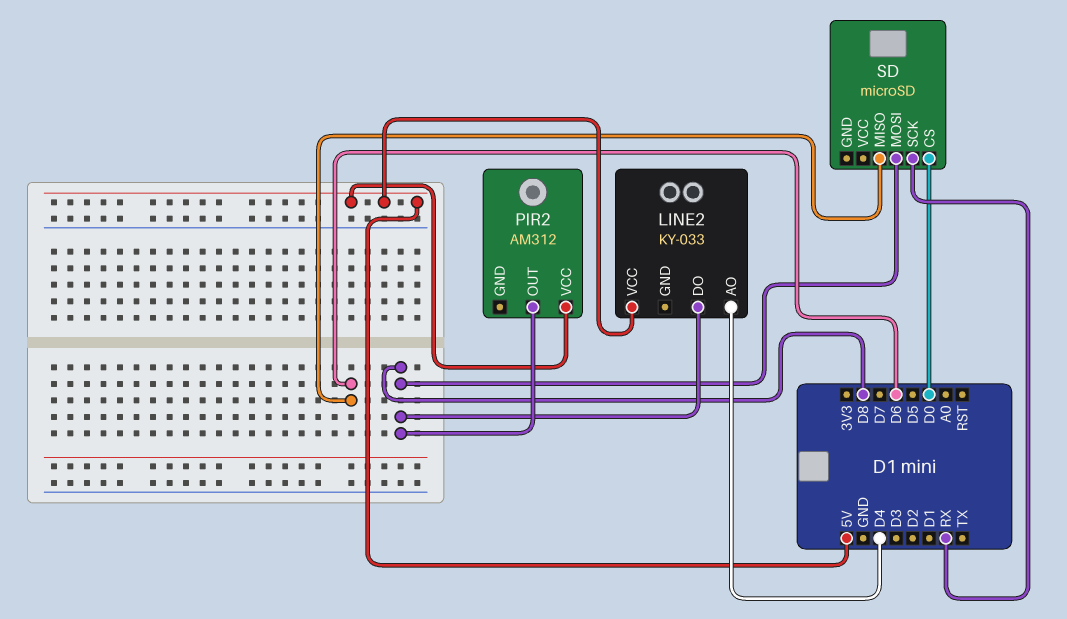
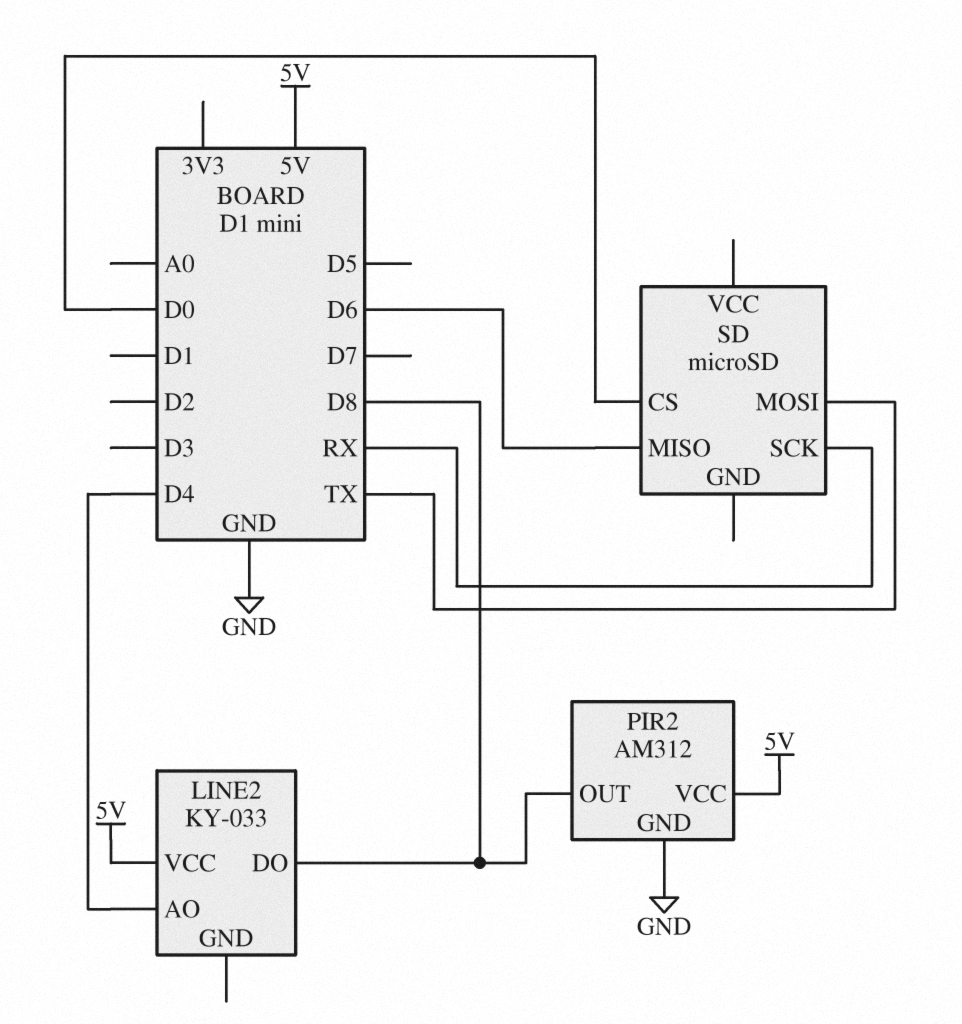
PIR2 pin GND: none -> GND
SD pin MOSI: D8 -> TX

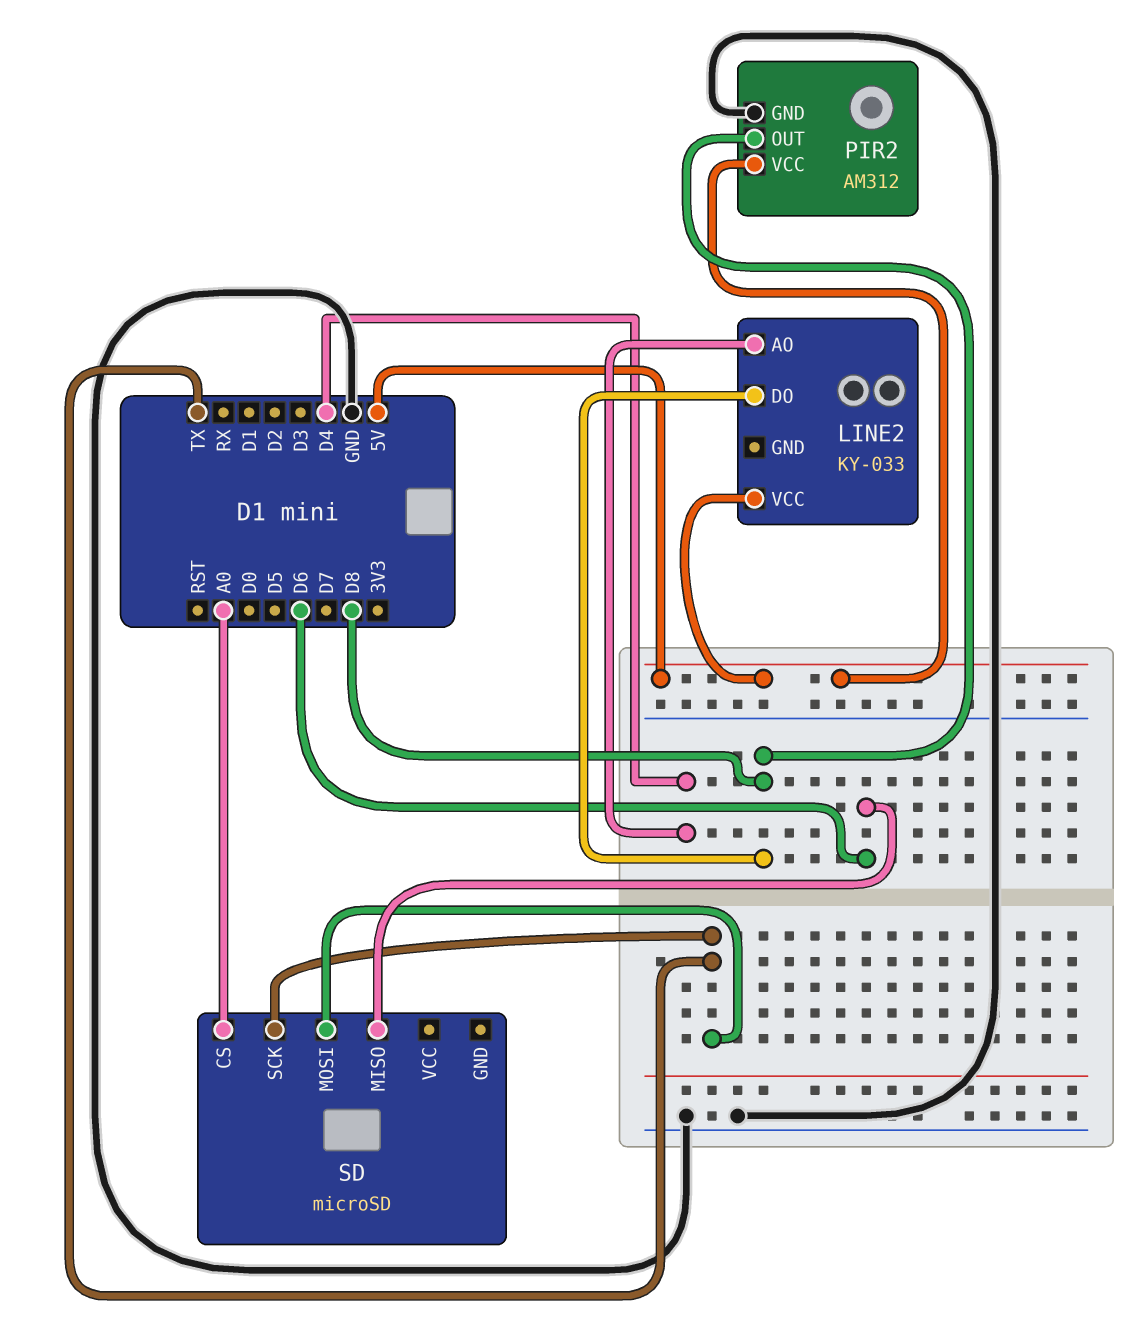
SD pin CS: D0 -> A0
SD pin SCK: RX -> TX

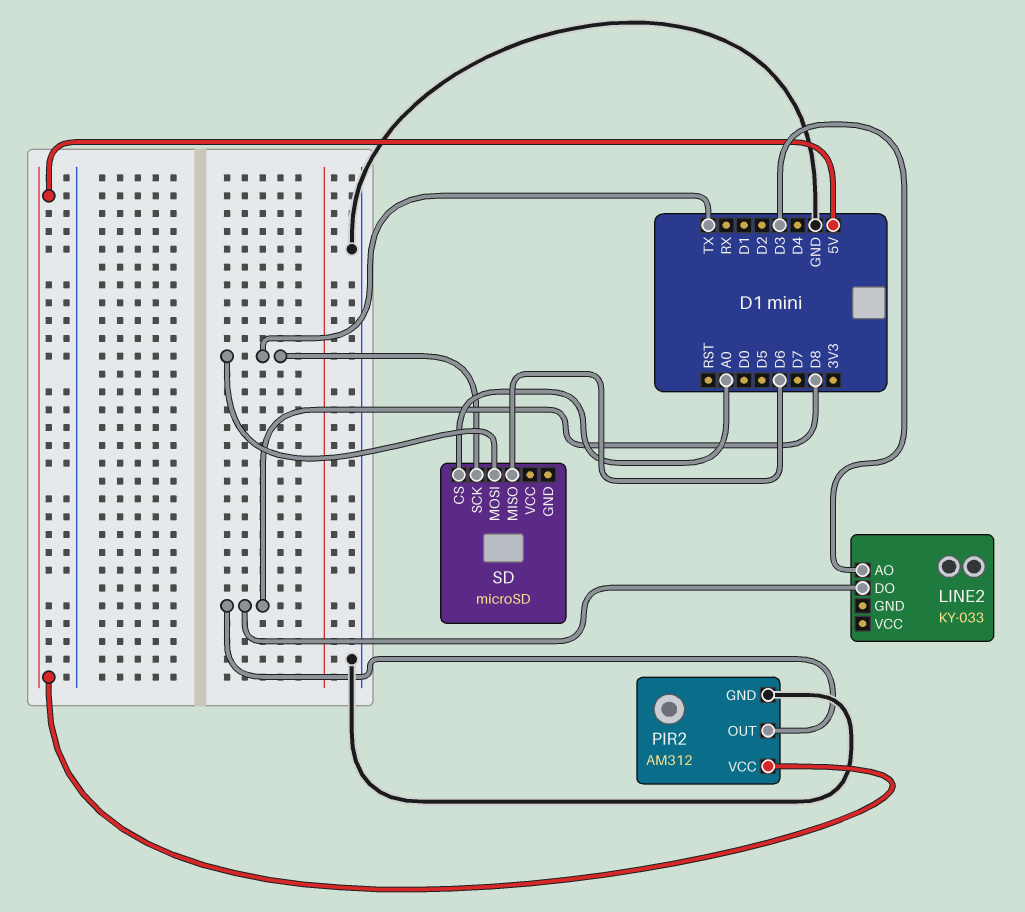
LINE2 pin AO: D4 -> D3
LINE2 pin VCC: 5V -> none

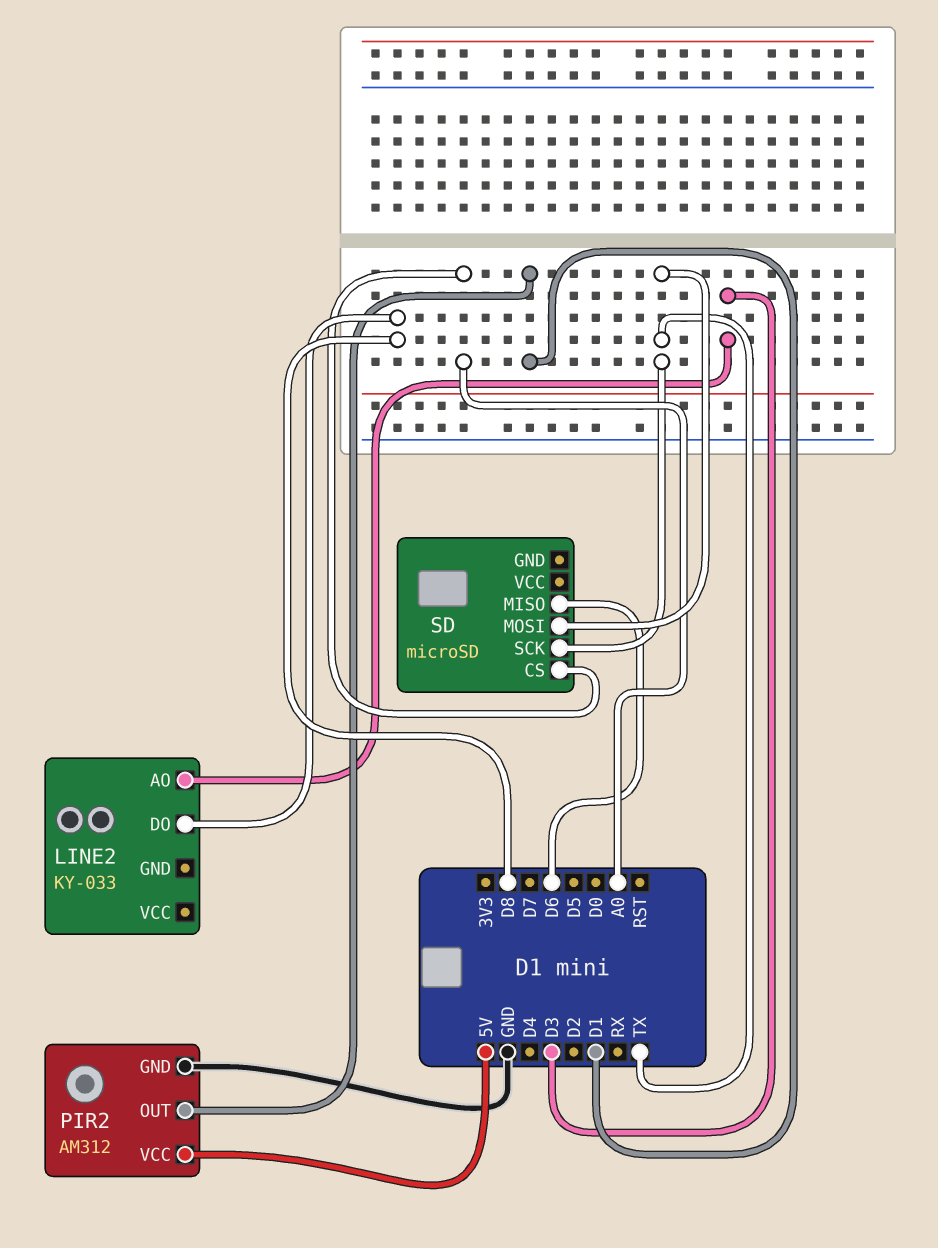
PIR2 pin OUT: D8 -> D1

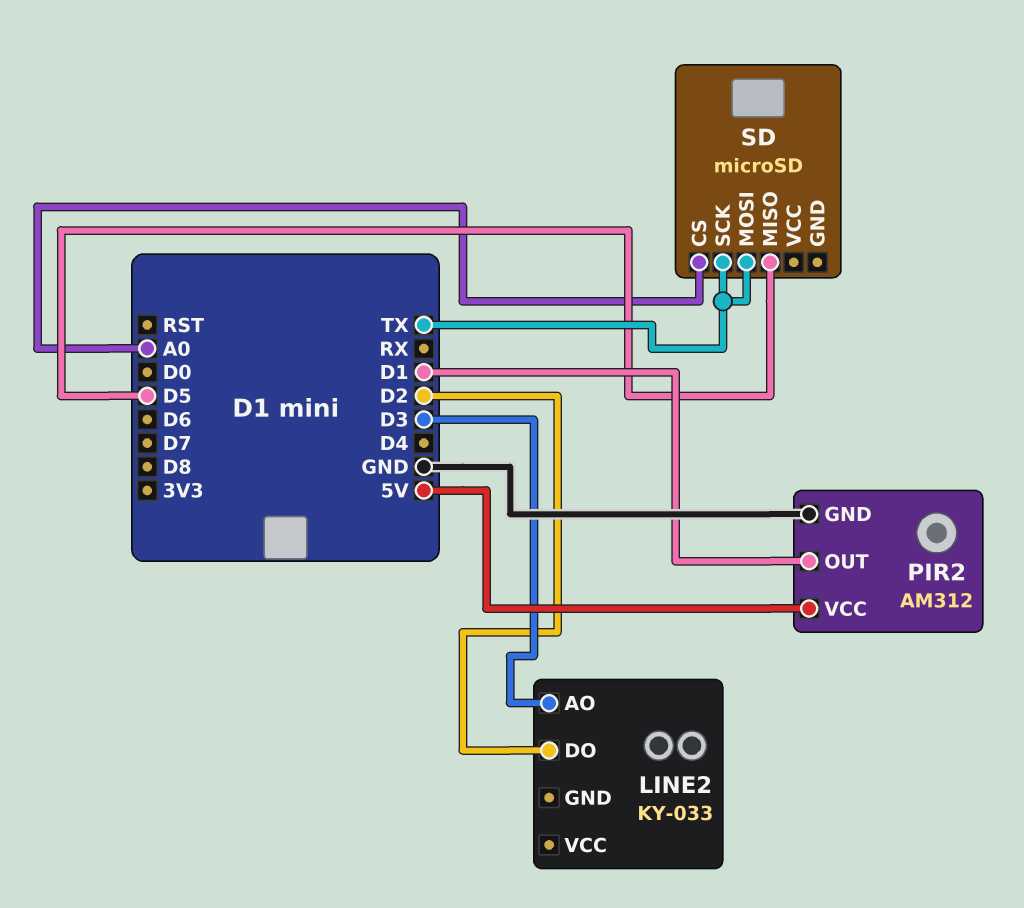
LINE2 pin DO: D8 -> D2
SD pin MISO: D6 -> D5

